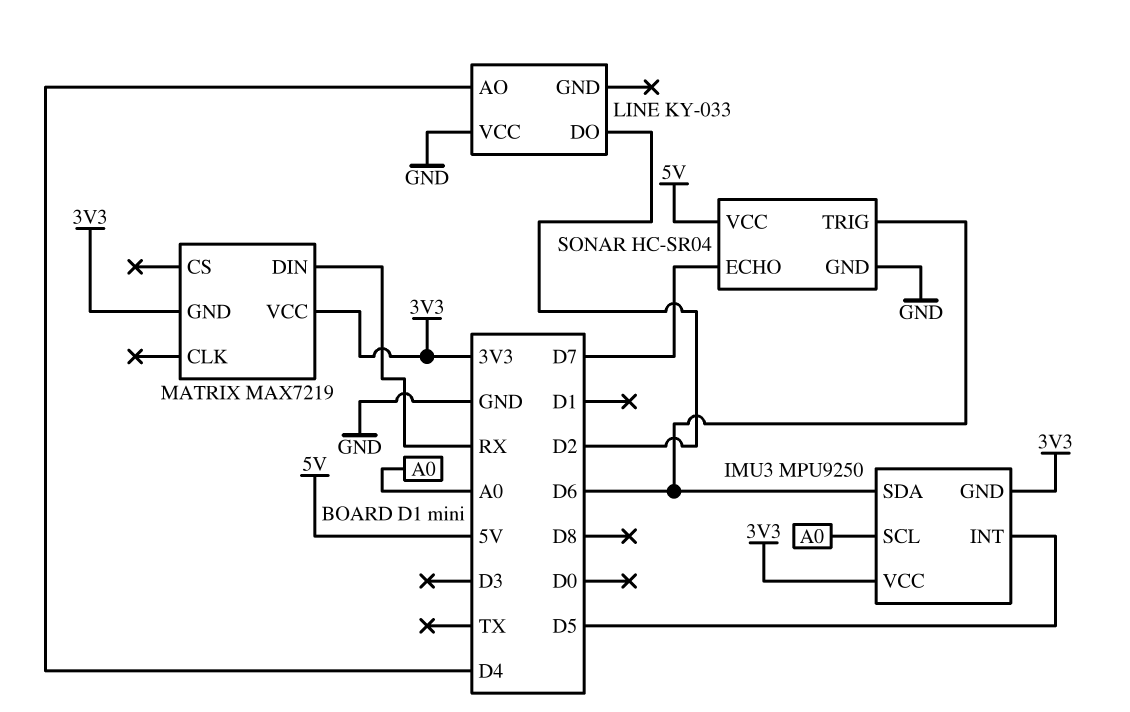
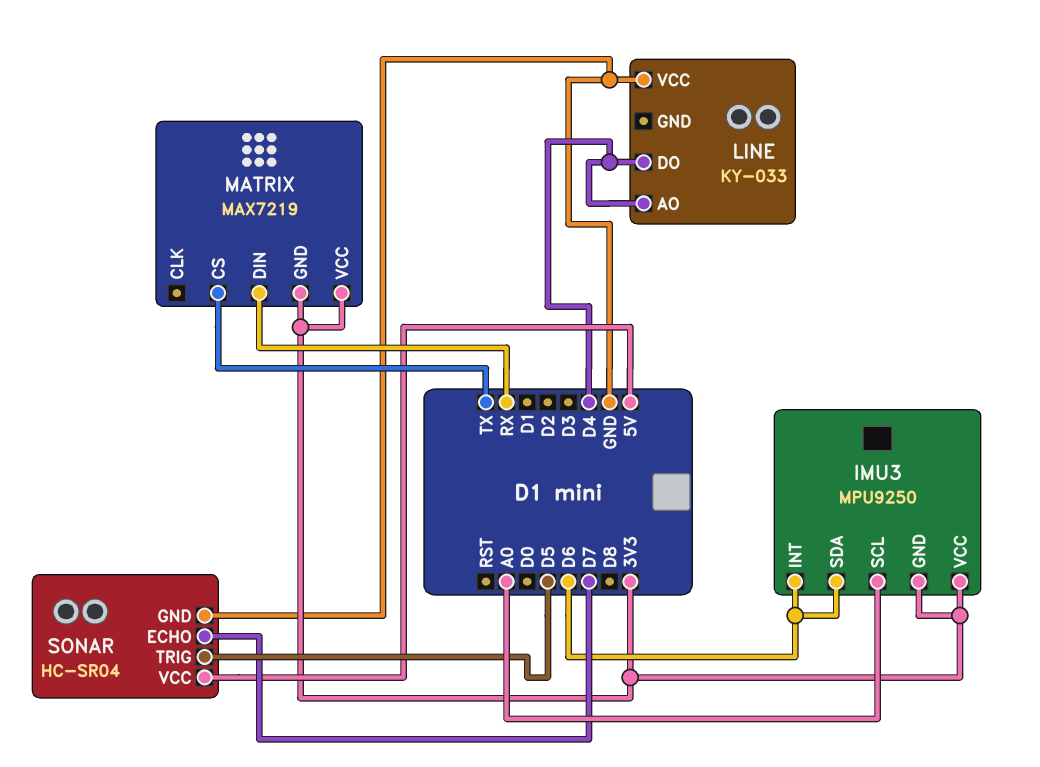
IMU3 pin INT: D5 -> D6
LINE pin DO: D2 -> D4
MATRIX pin CS: none -> TX
SONAR pin TRIG: D6 -> D5

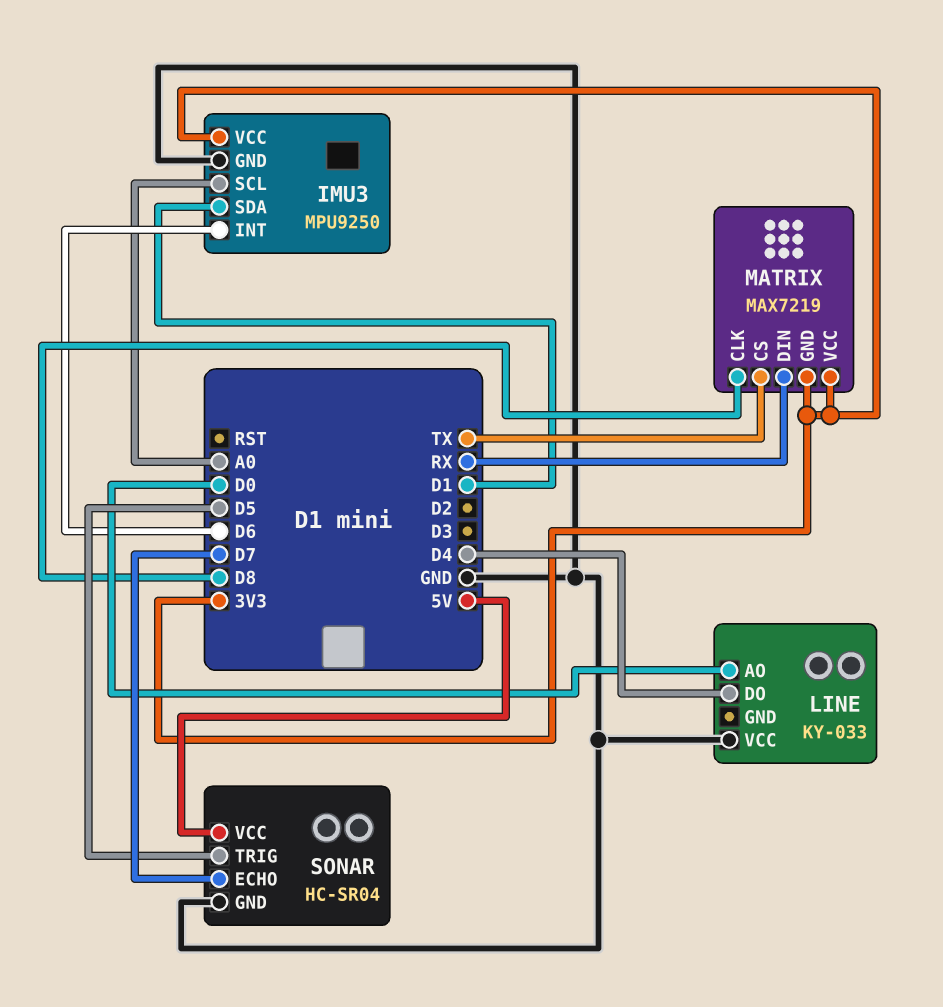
IMU3 pin GND: 3V3 -> GND
IMU3 pin SDA: D6 -> D1
LINE pin AO: D4 -> D0
MATRIX pin CLK: none -> D8

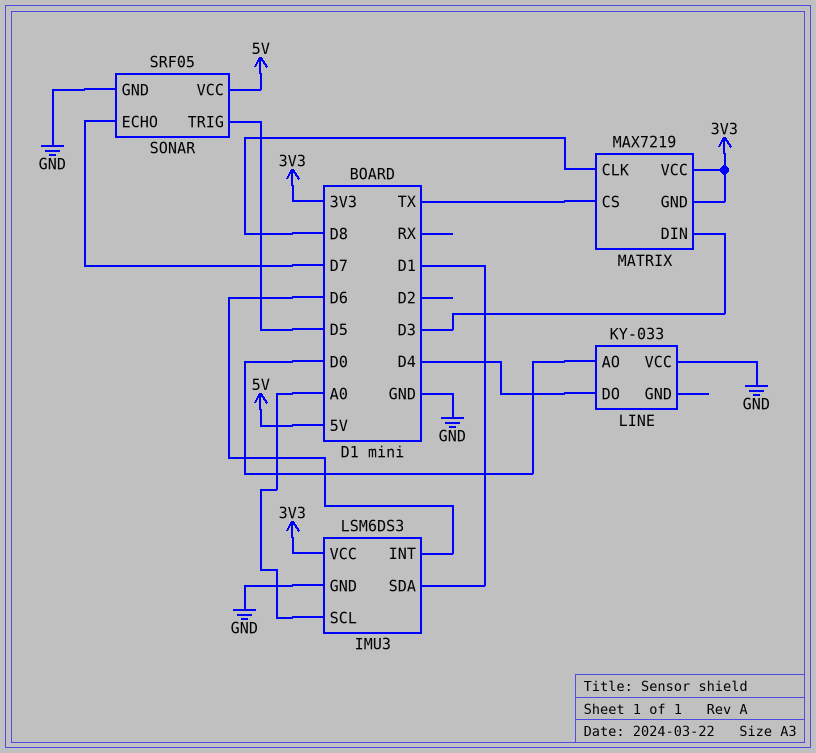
IMU3: MPU9250 -> LSM6DS3
MATRIX pin DIN: RX -> D3
SONAR: HC-SR04 -> SRF05

